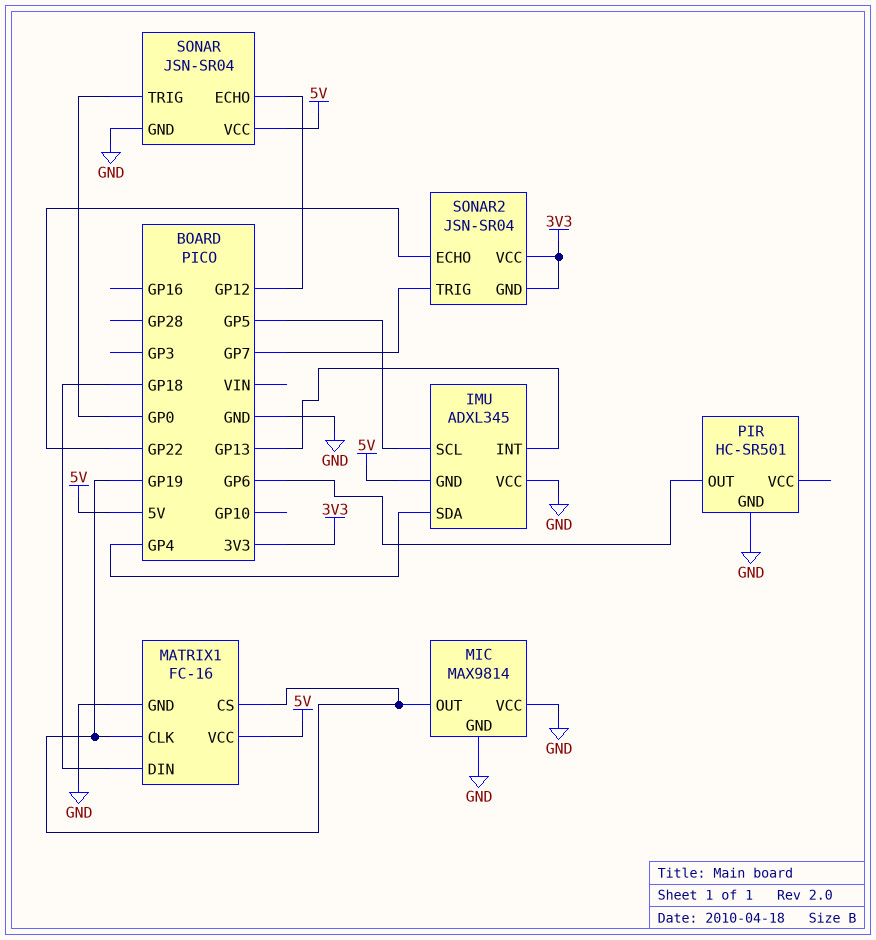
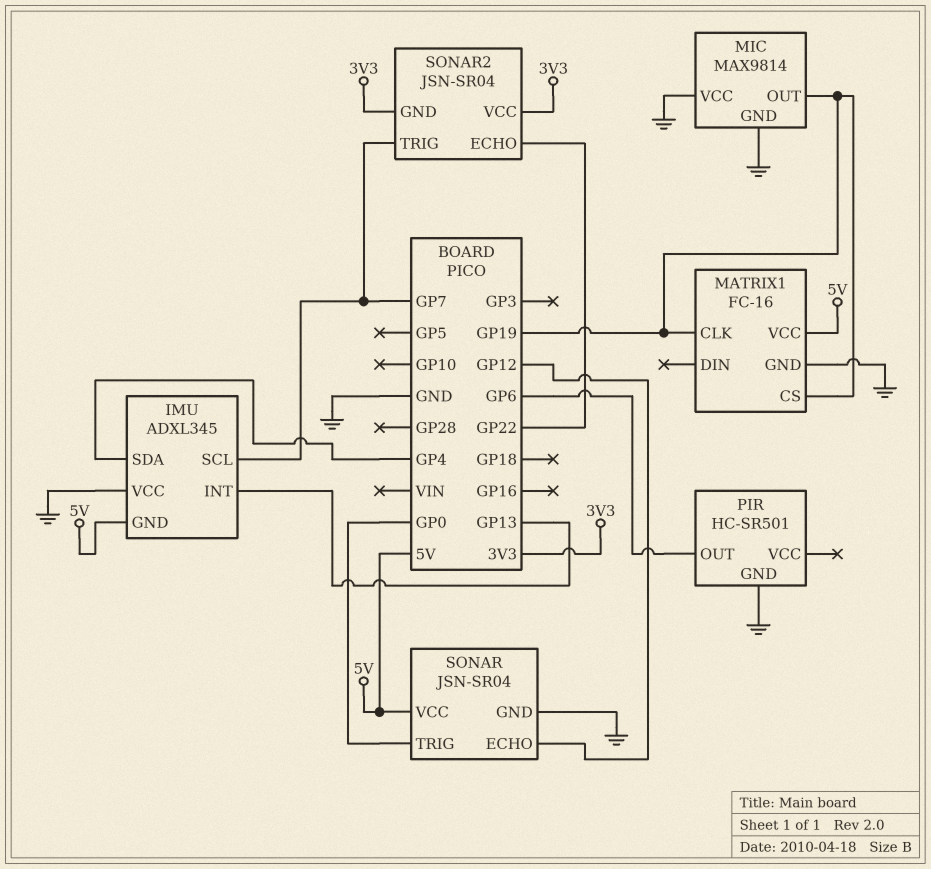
IMU pin SCL: GP5 -> GP7
MATRIX1 pin DIN: GP18 -> none

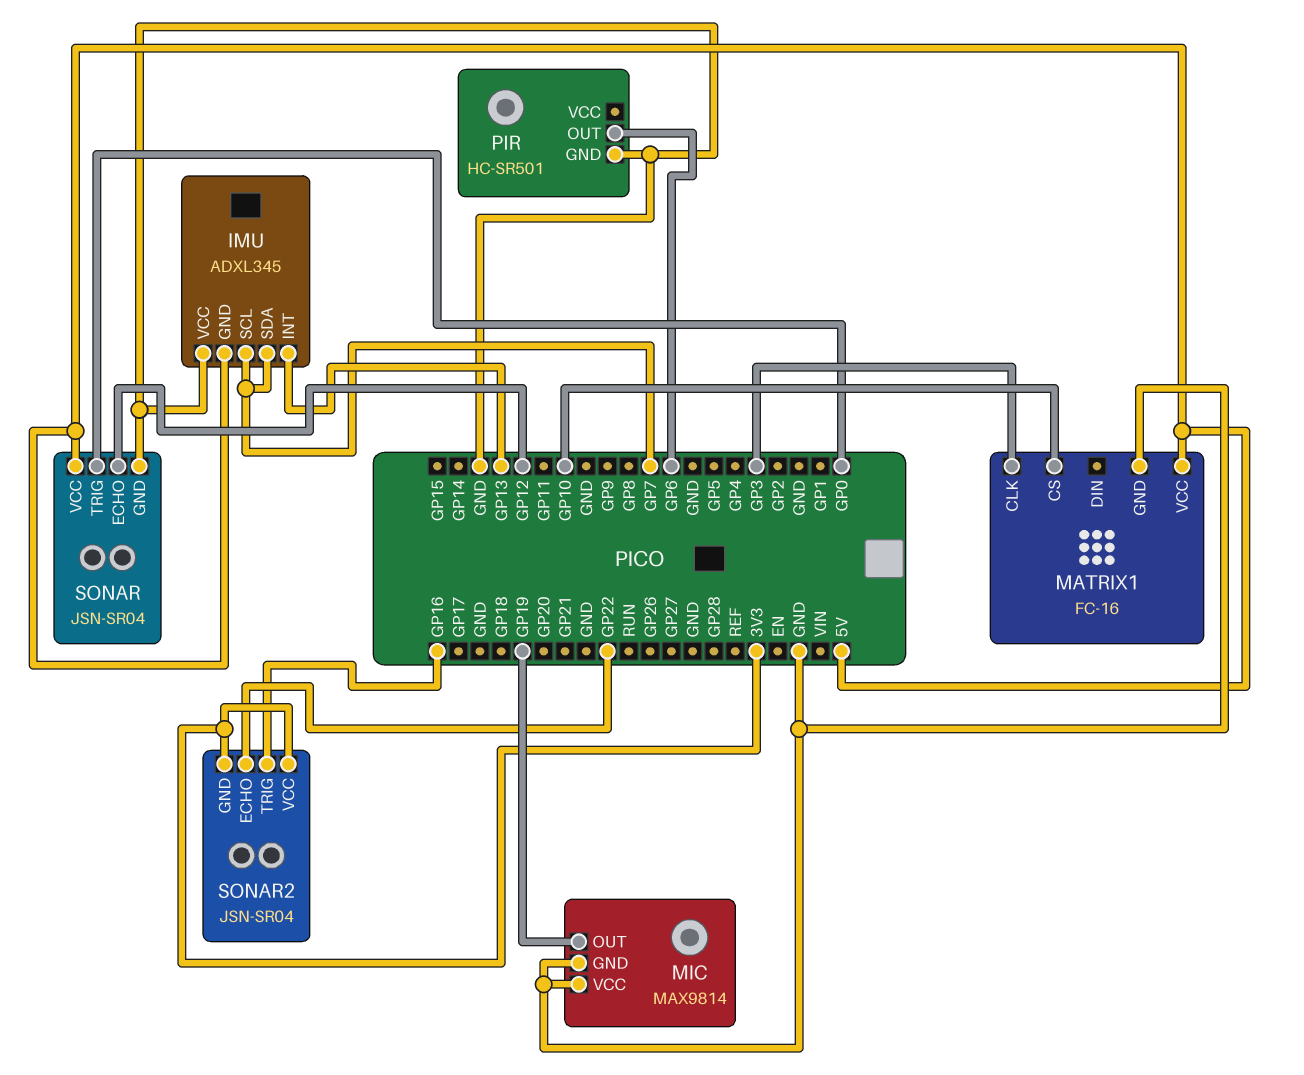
IMU pin SDA: GP4 -> GP7
MATRIX1 pin CLK: GP19 -> GP3
MATRIX1 pin CS: GP19 -> GP10
SONAR2 pin TRIG: GP7 -> GP16

